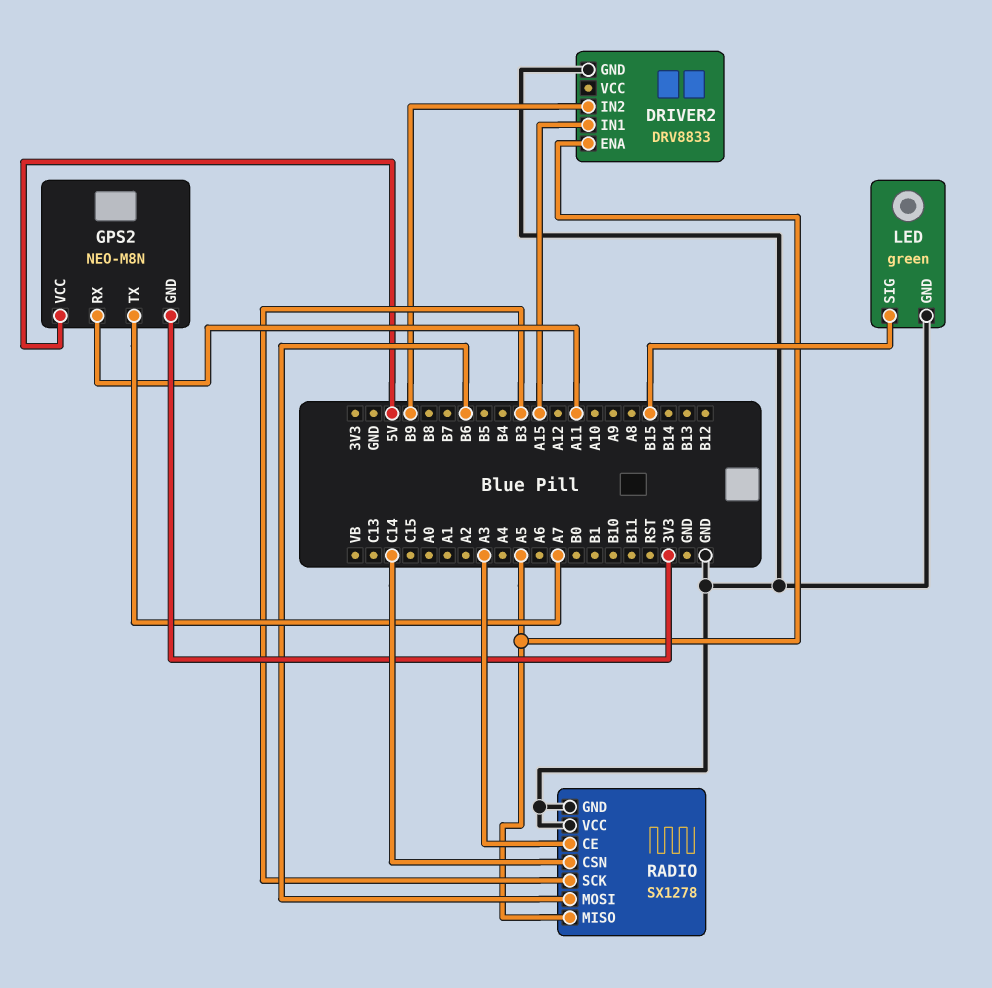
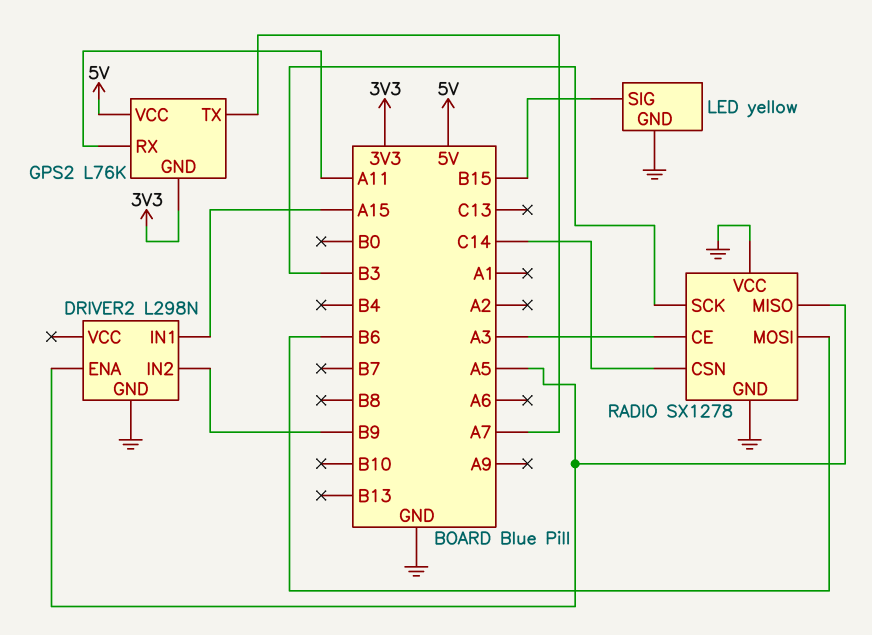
DRIVER2: DRV8833 -> L298N
GPS2: NEO-M8N -> L76K
LED: green -> yellow

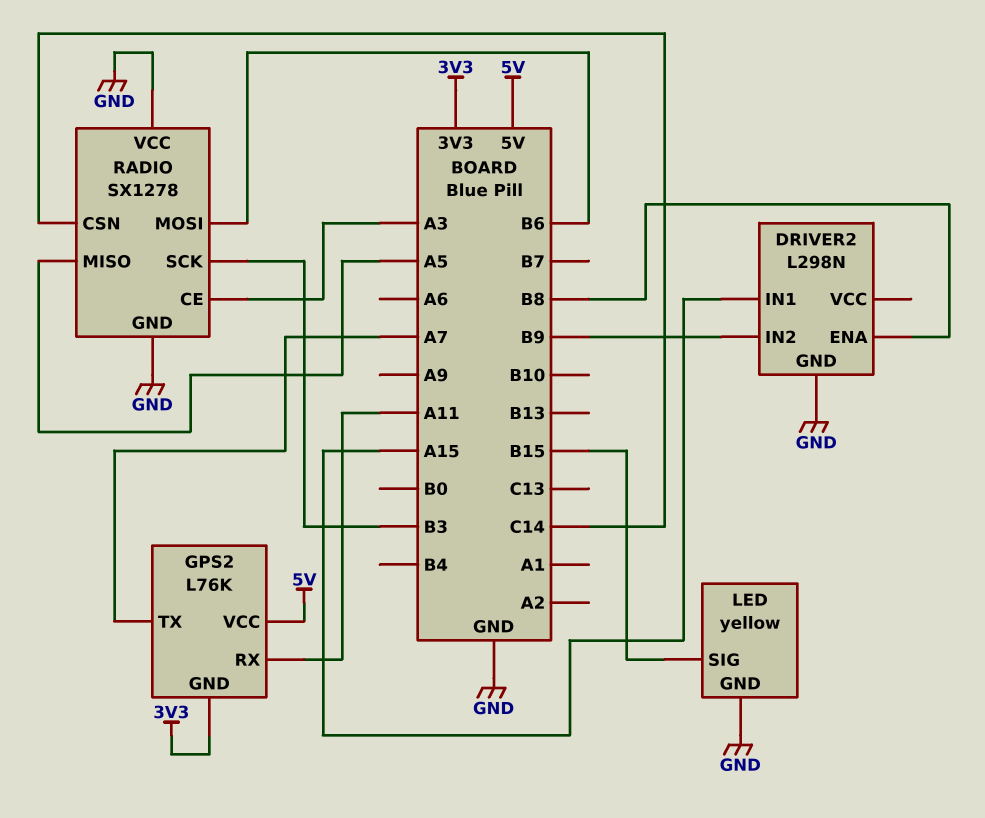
DRIVER2 pin ENA: A5 -> B8

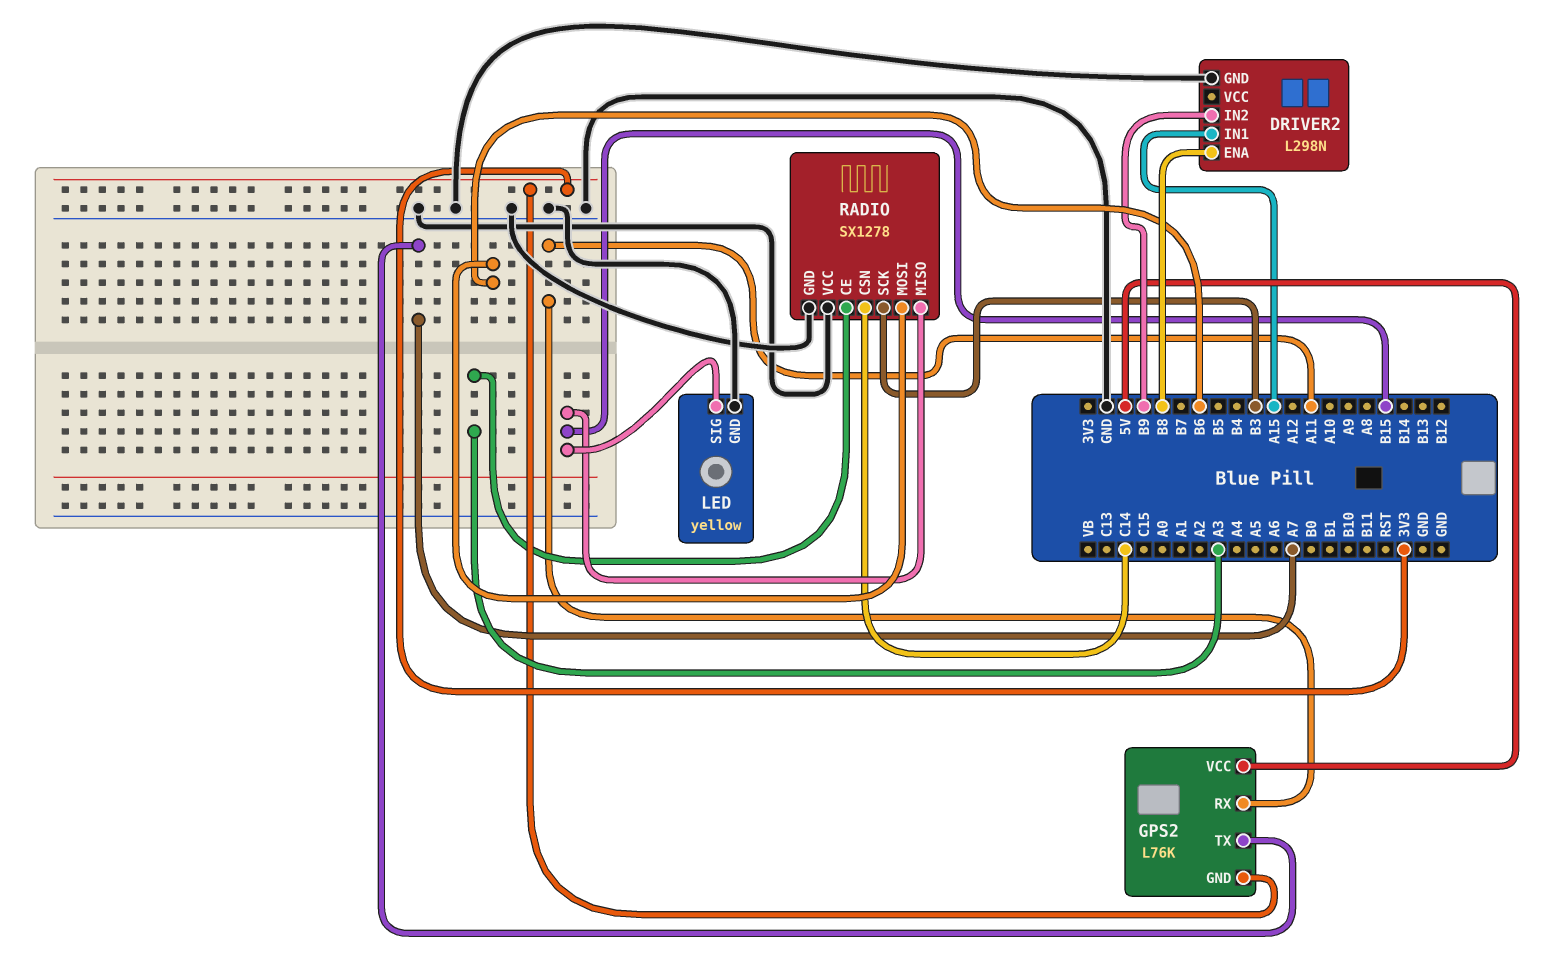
RADIO pin MISO: A5 -> B15

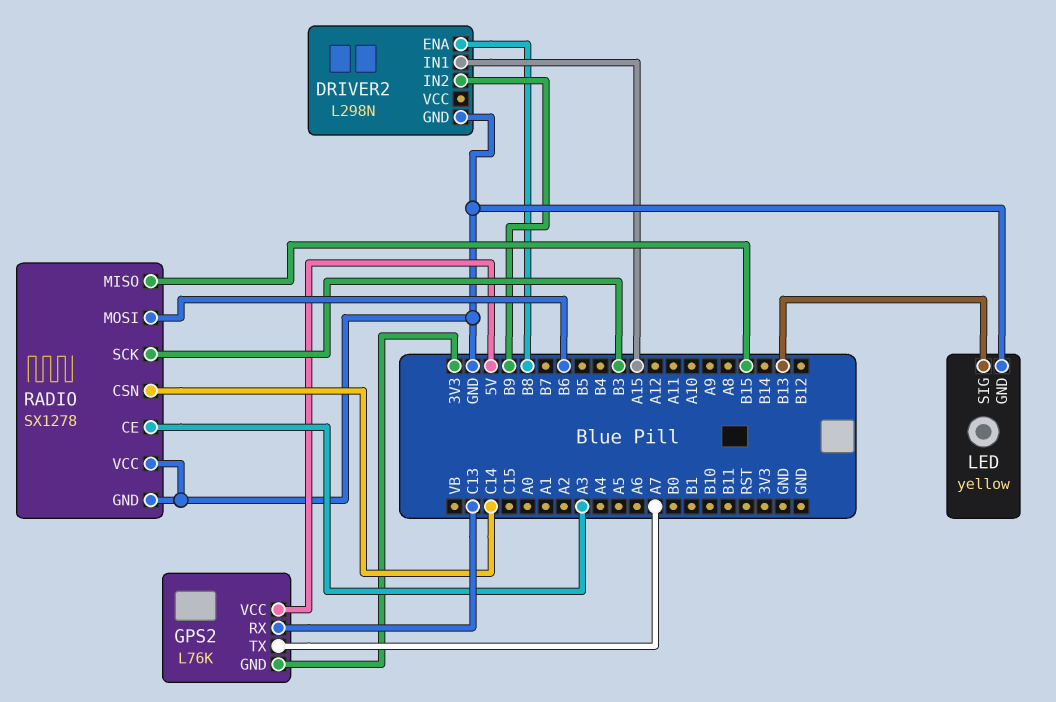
GPS2 pin RX: A11 -> C13
LED pin SIG: B15 -> B13

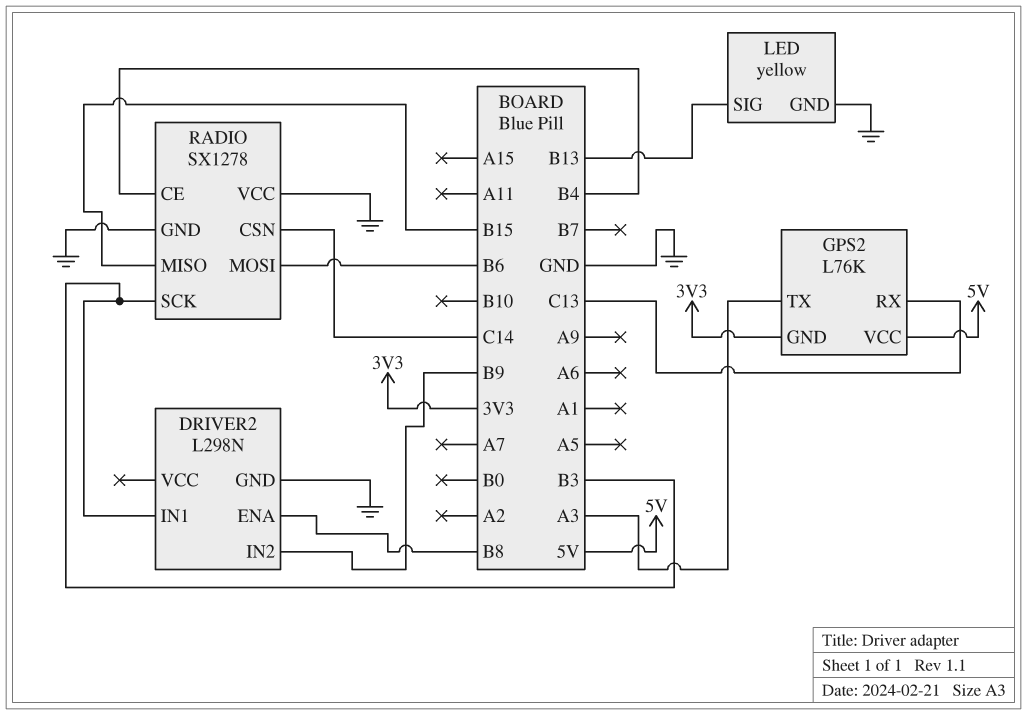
DRIVER2 pin IN1: A15 -> B3
GPS2 pin TX: A7 -> A3
RADIO pin CE: A3 -> B4

